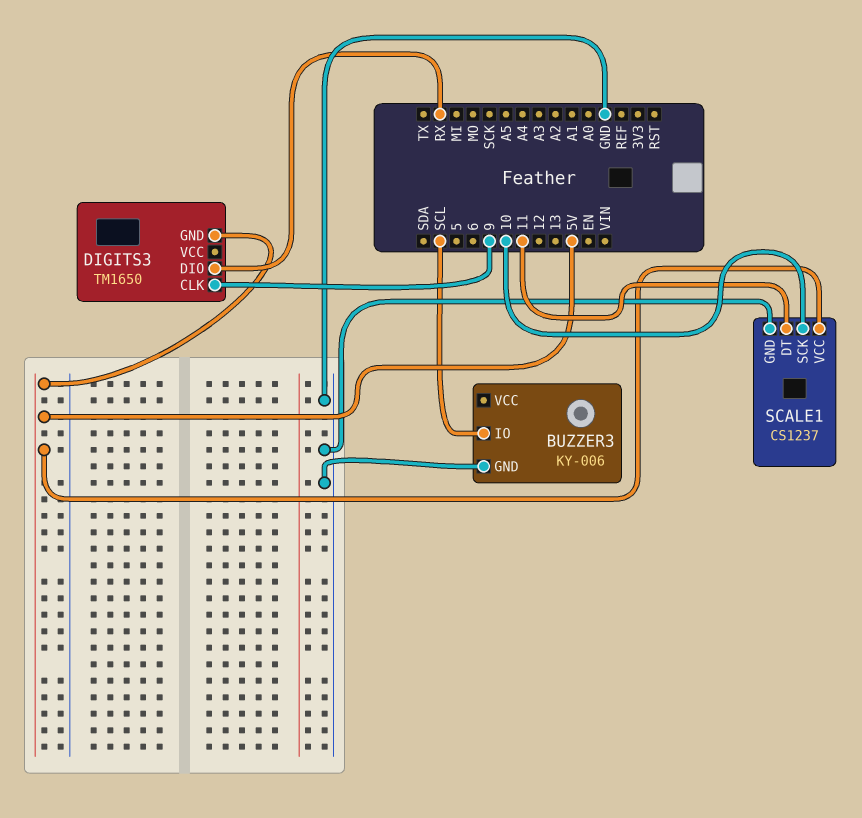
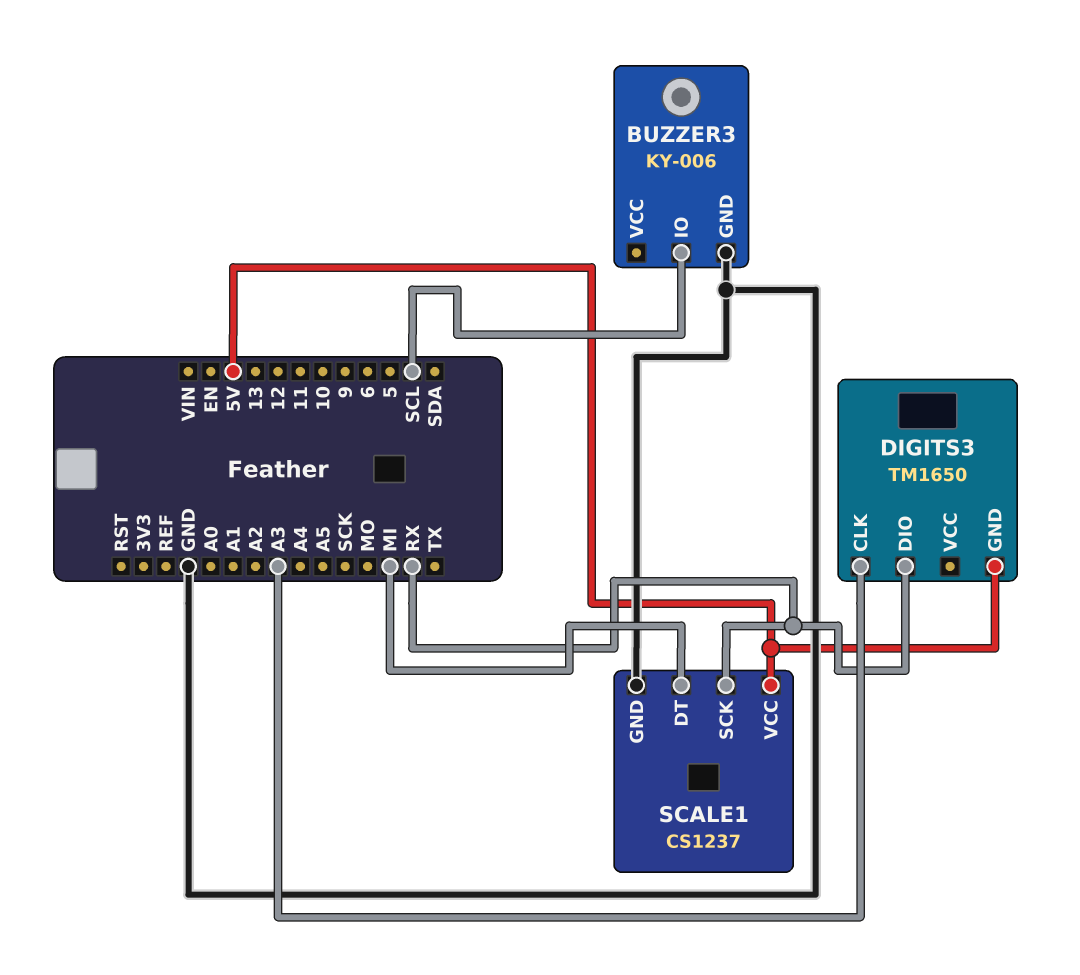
DIGITS3 pin CLK: 9 -> A3
SCALE1 pin DT: 11 -> MI
SCALE1 pin SCK: 10 -> RX

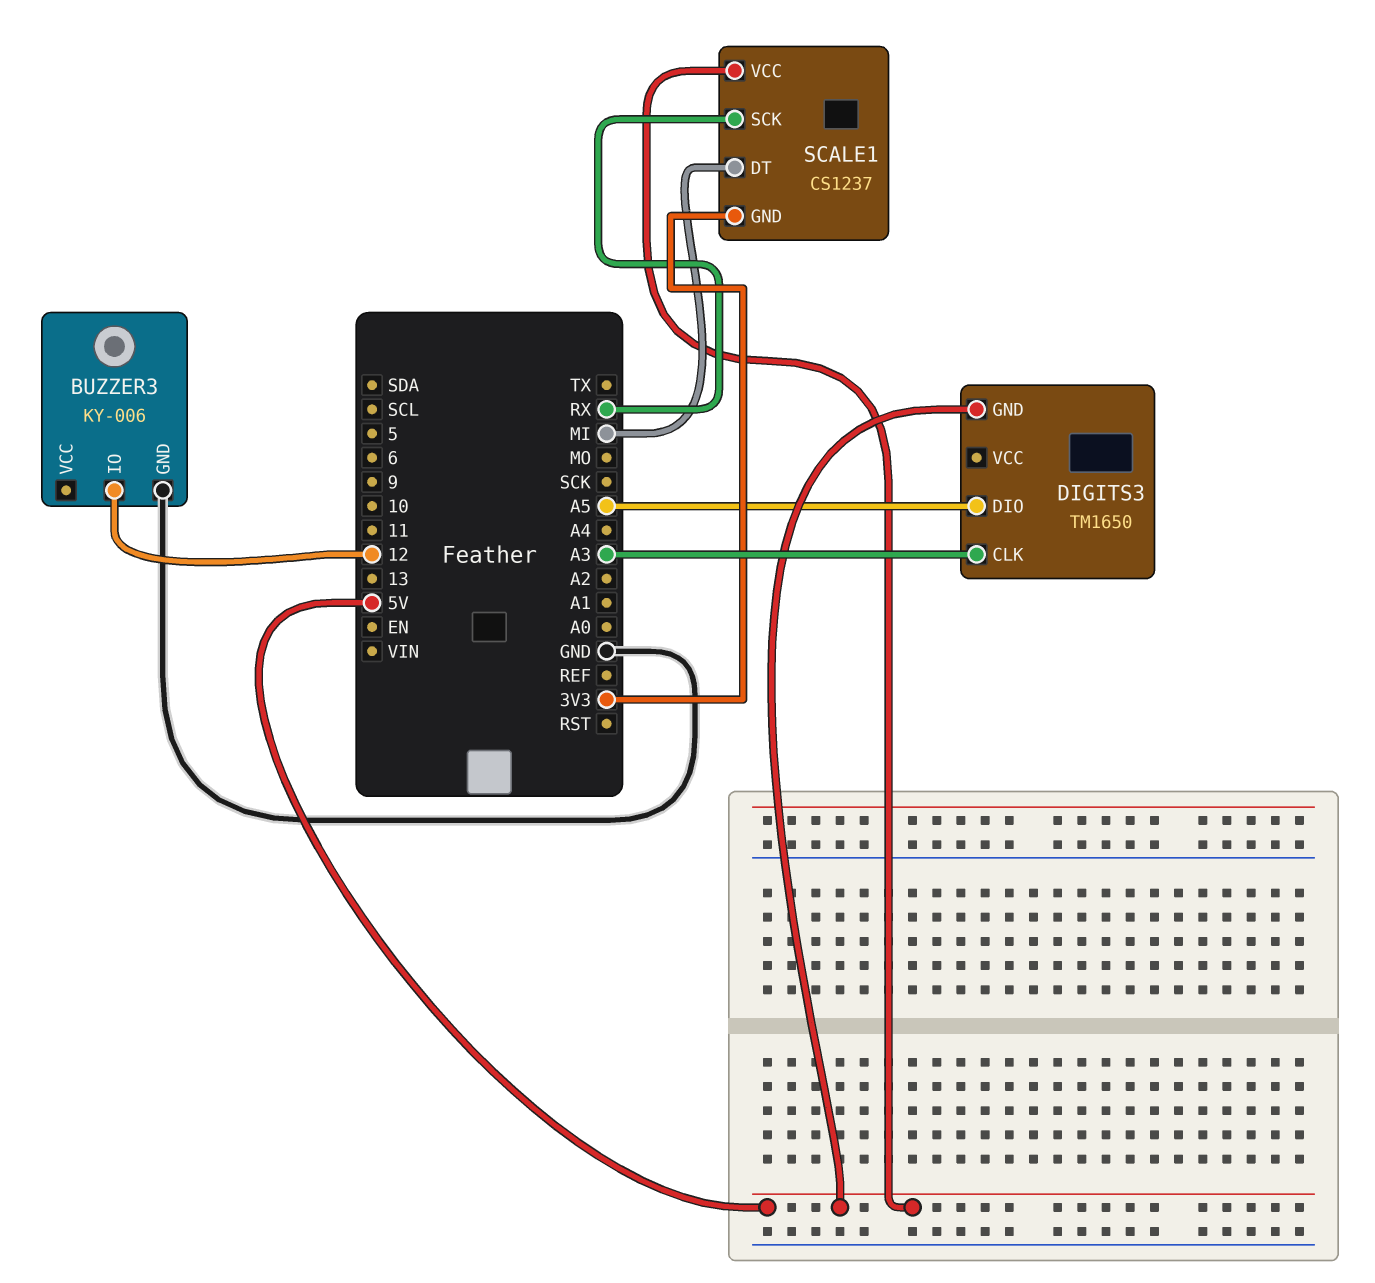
BUZZER3 pin IO: SCL -> 12
DIGITS3 pin DIO: RX -> A5
SCALE1 pin GND: GND -> 3V3

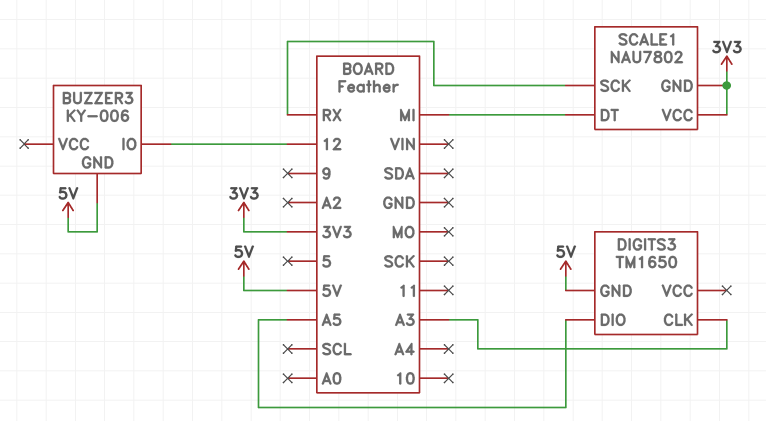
BUZZER3 pin GND: GND -> 5V
SCALE1: CS1237 -> NAU7802
SCALE1 pin VCC: 5V -> 3V3

